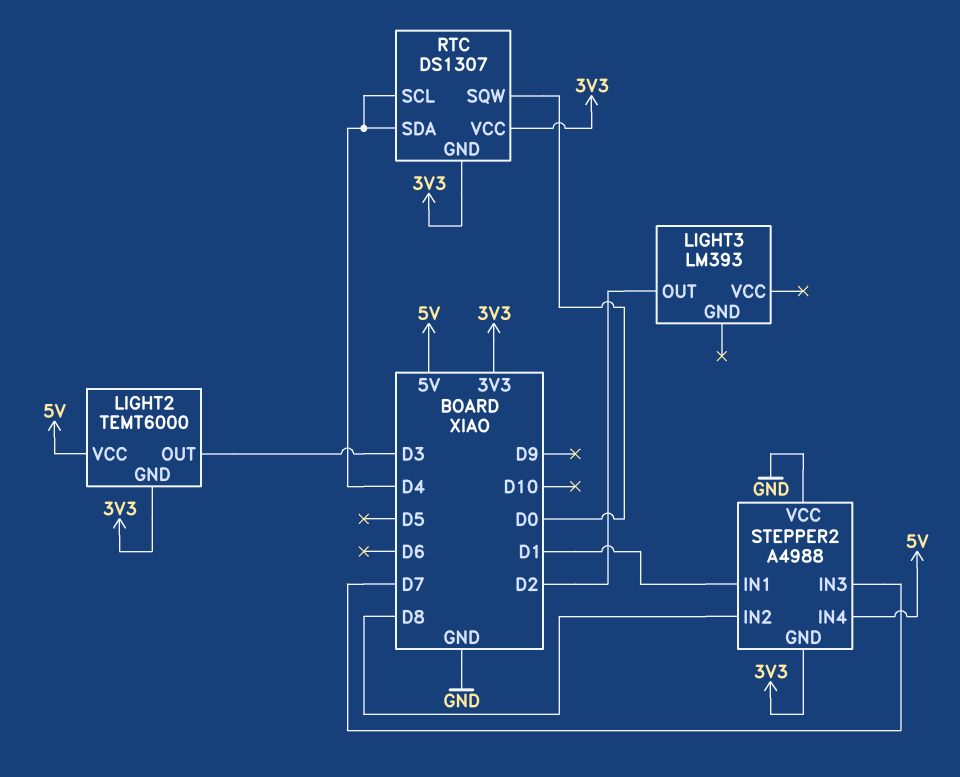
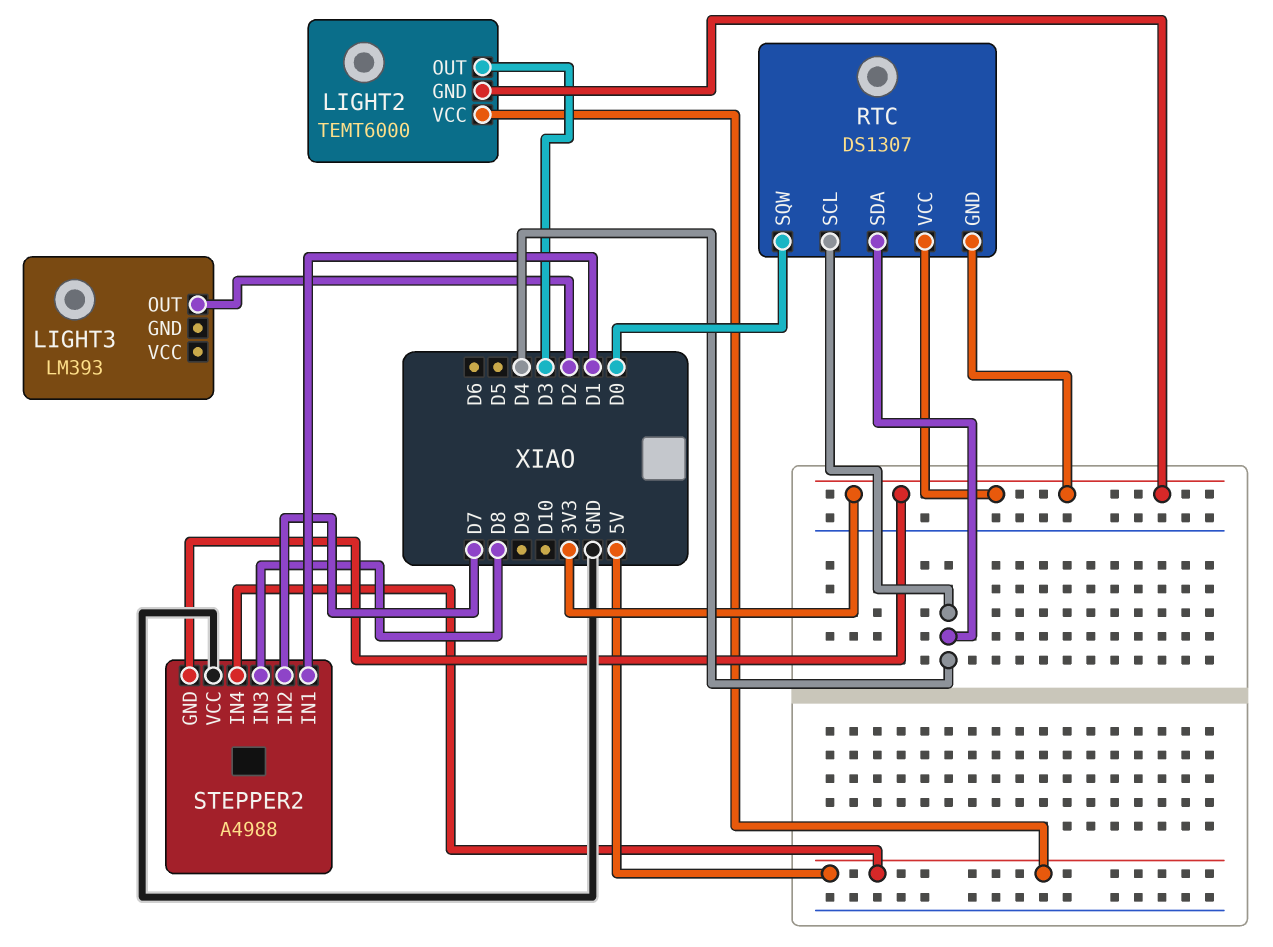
STEPPER2 pin IN2: D8 -> D7
STEPPER2 pin IN3: D7 -> D8

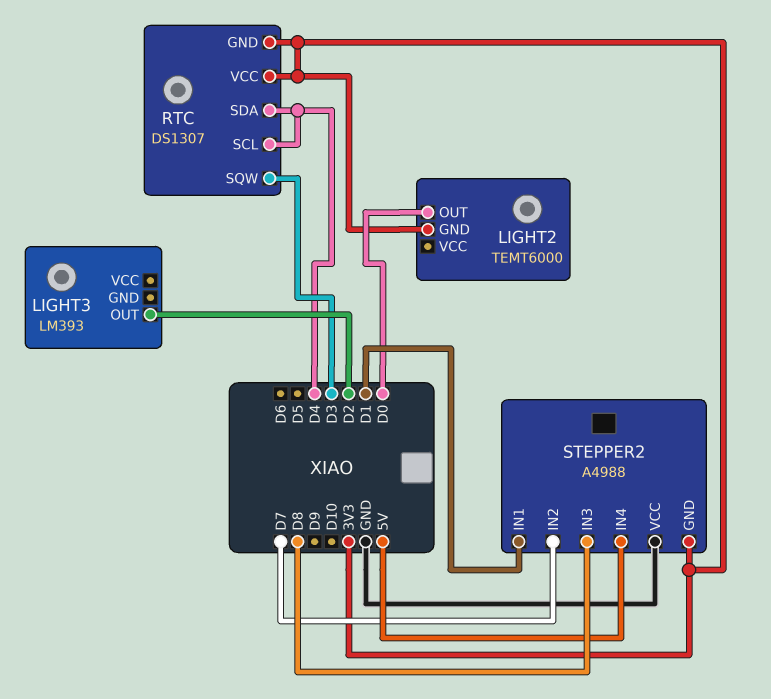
LIGHT2 pin OUT: D3 -> D0
LIGHT2 pin VCC: 5V -> none
RTC pin SQW: D0 -> D3

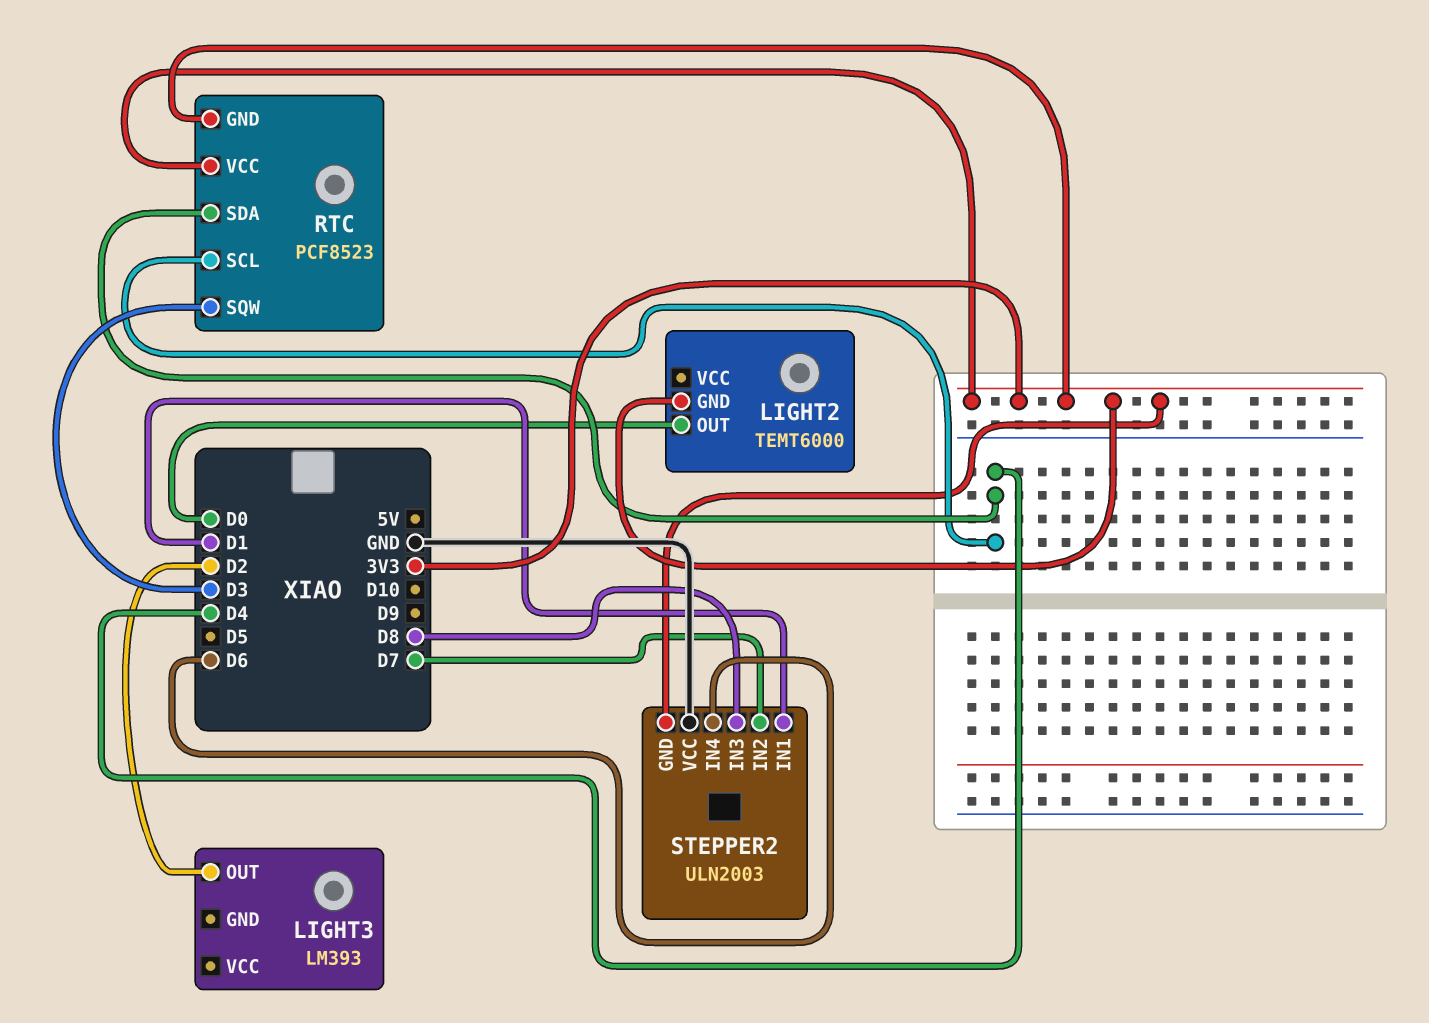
RTC: DS1307 -> PCF8523
STEPPER2: A4988 -> ULN2003
STEPPER2 pin IN4: 5V -> D6

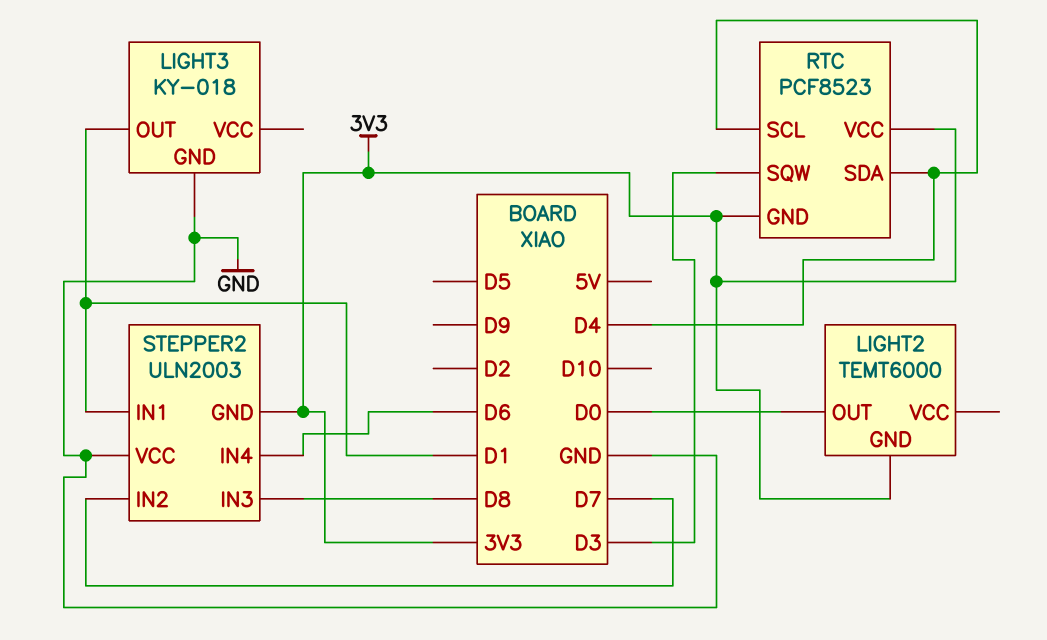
LIGHT3: LM393 -> KY-018
LIGHT3 pin GND: none -> GND
LIGHT3 pin OUT: D2 -> D1

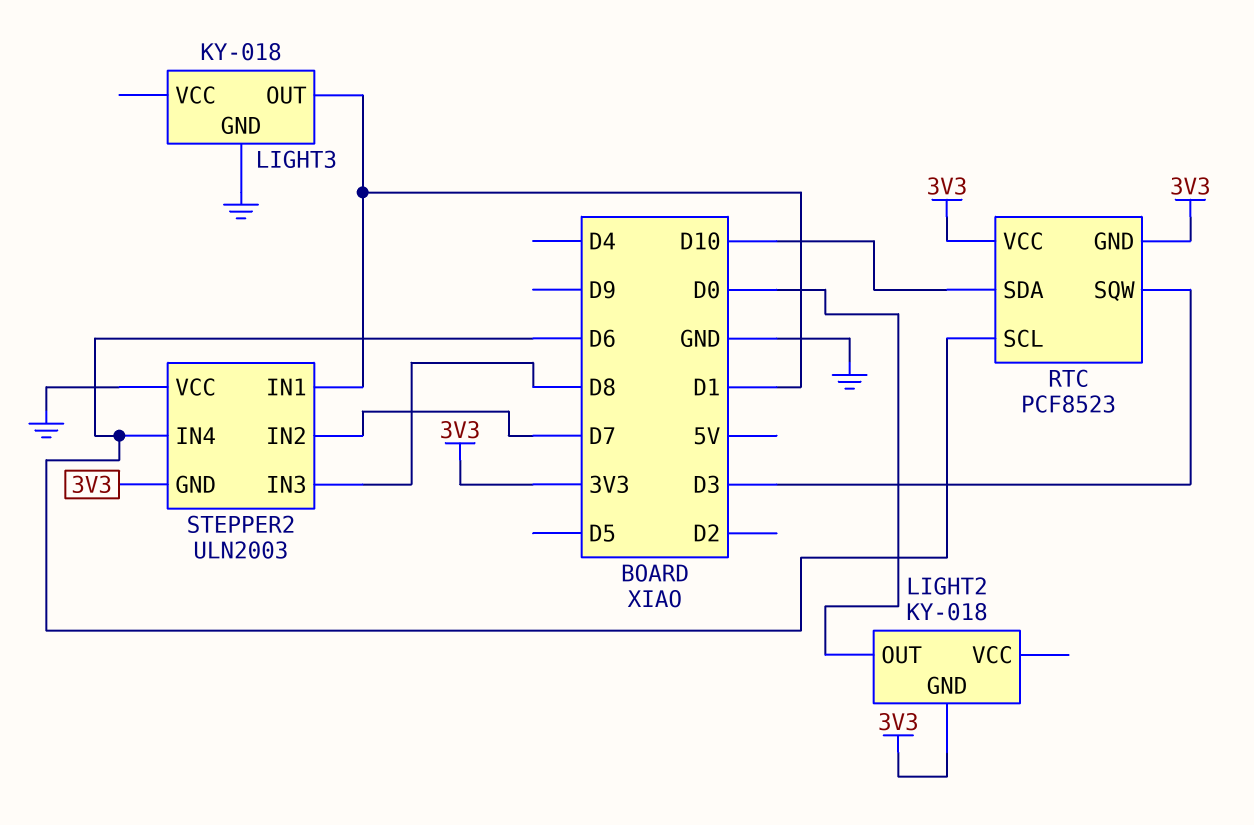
LIGHT2: TEMT6000 -> KY-018
RTC pin SCL: D4 -> D6
RTC pin SDA: D4 -> D10

